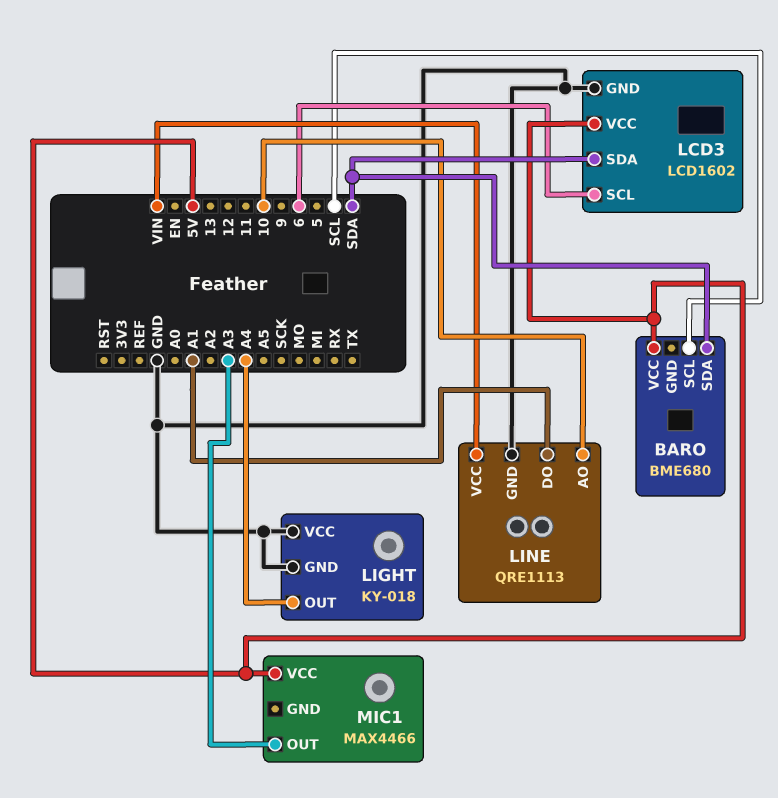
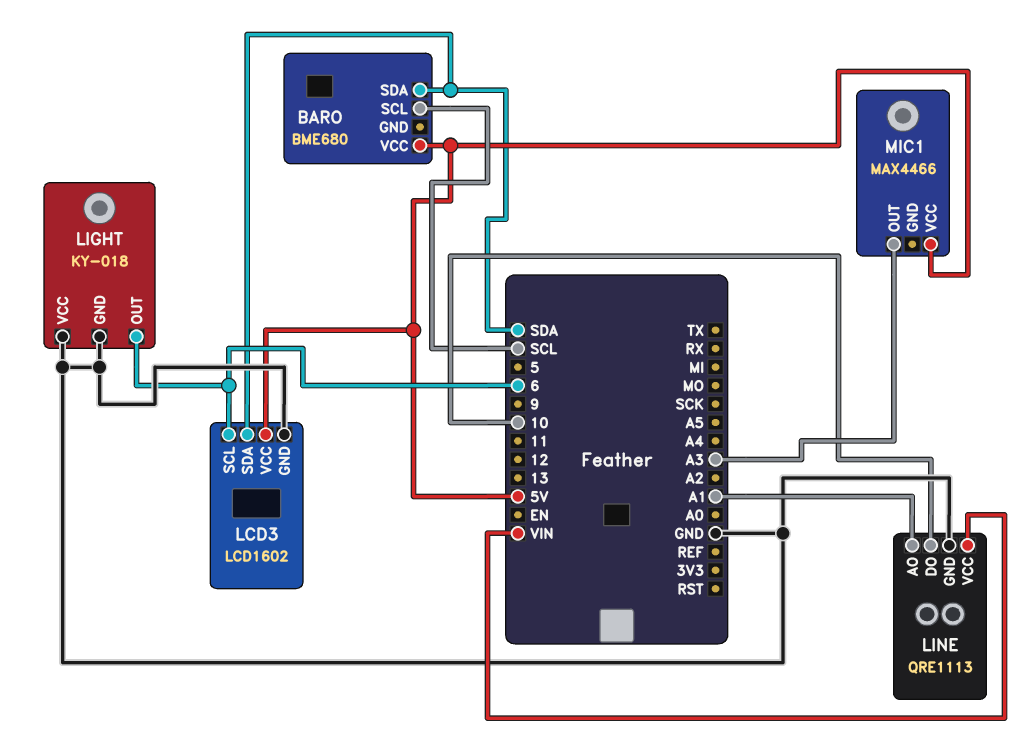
LIGHT pin OUT: A4 -> 6
LINE pin AO: 10 -> A1
LINE pin DO: A1 -> 10

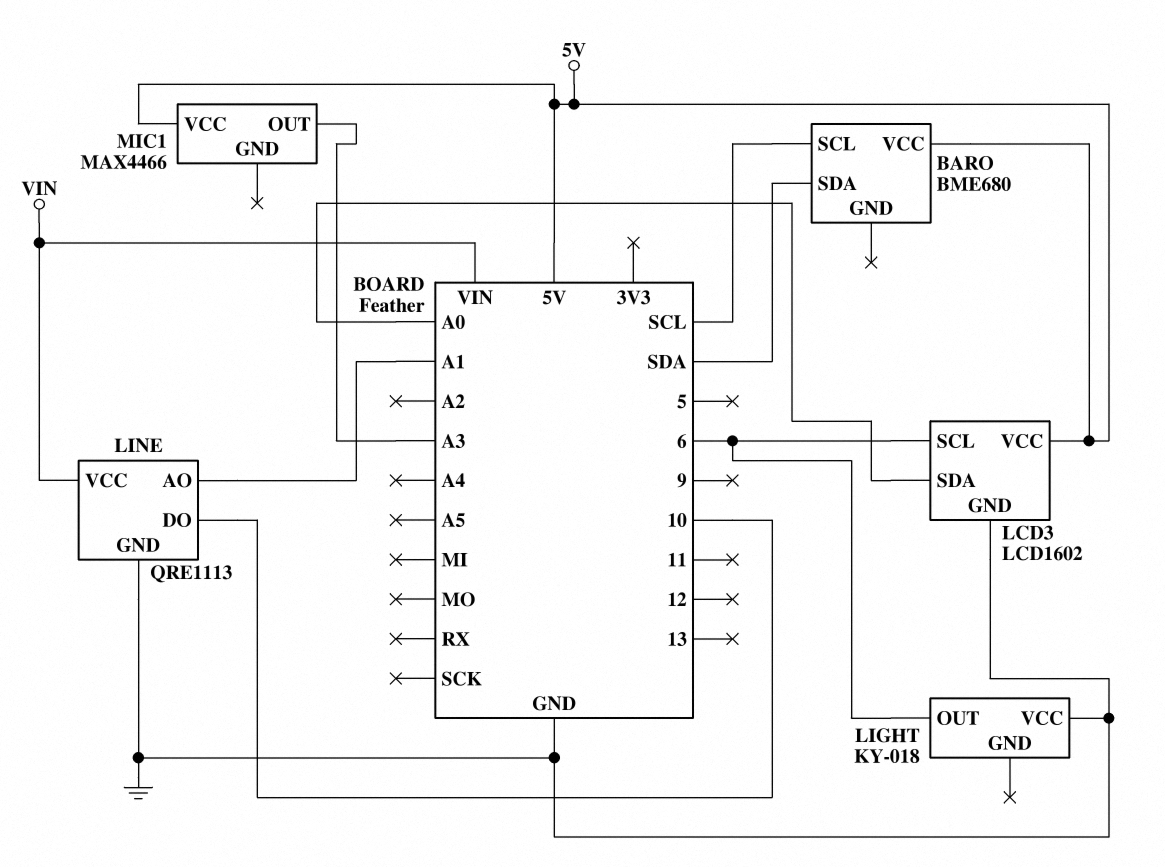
LCD3 pin SDA: SDA -> A0
LIGHT pin GND: GND -> none

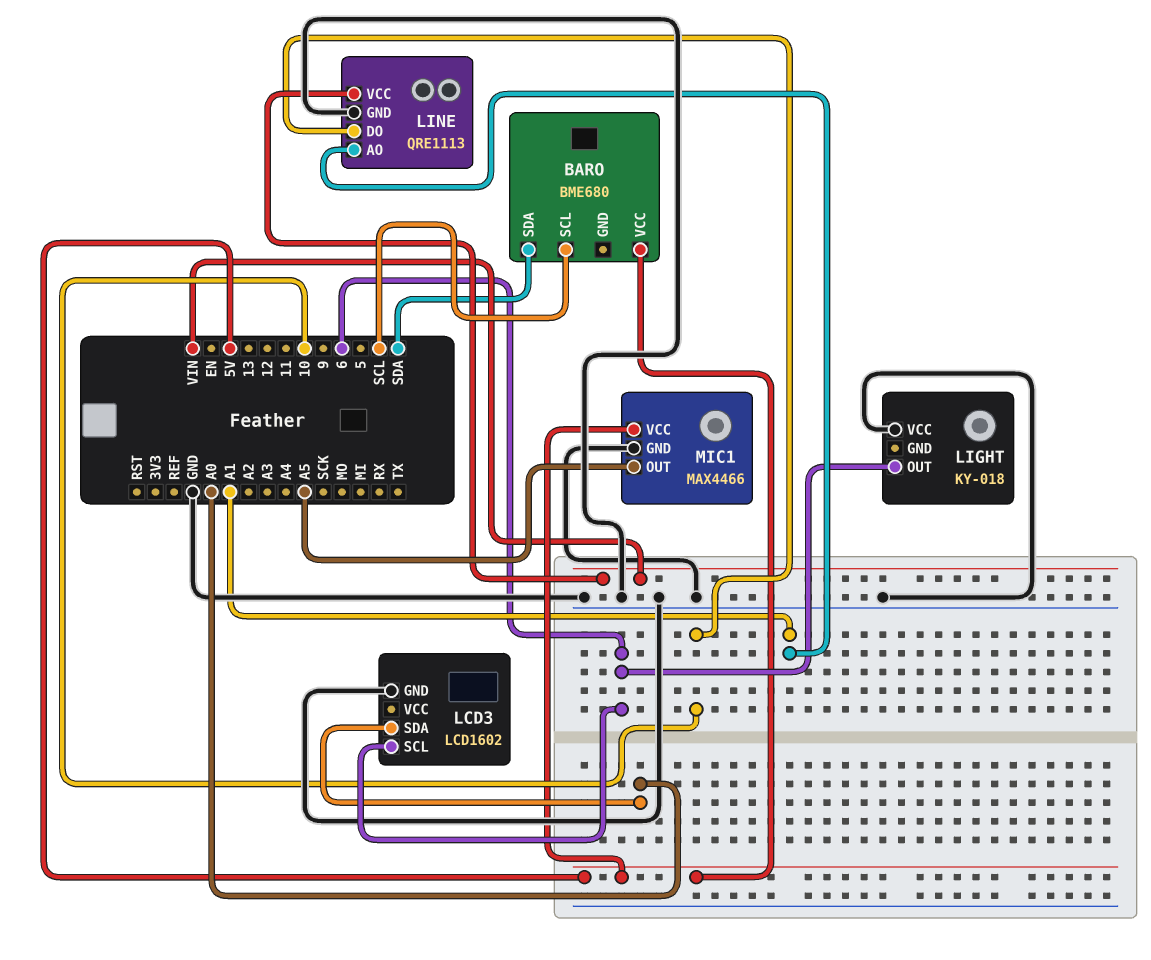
LCD3 pin VCC: 5V -> none
MIC1 pin GND: none -> GND
MIC1 pin OUT: A3 -> A5

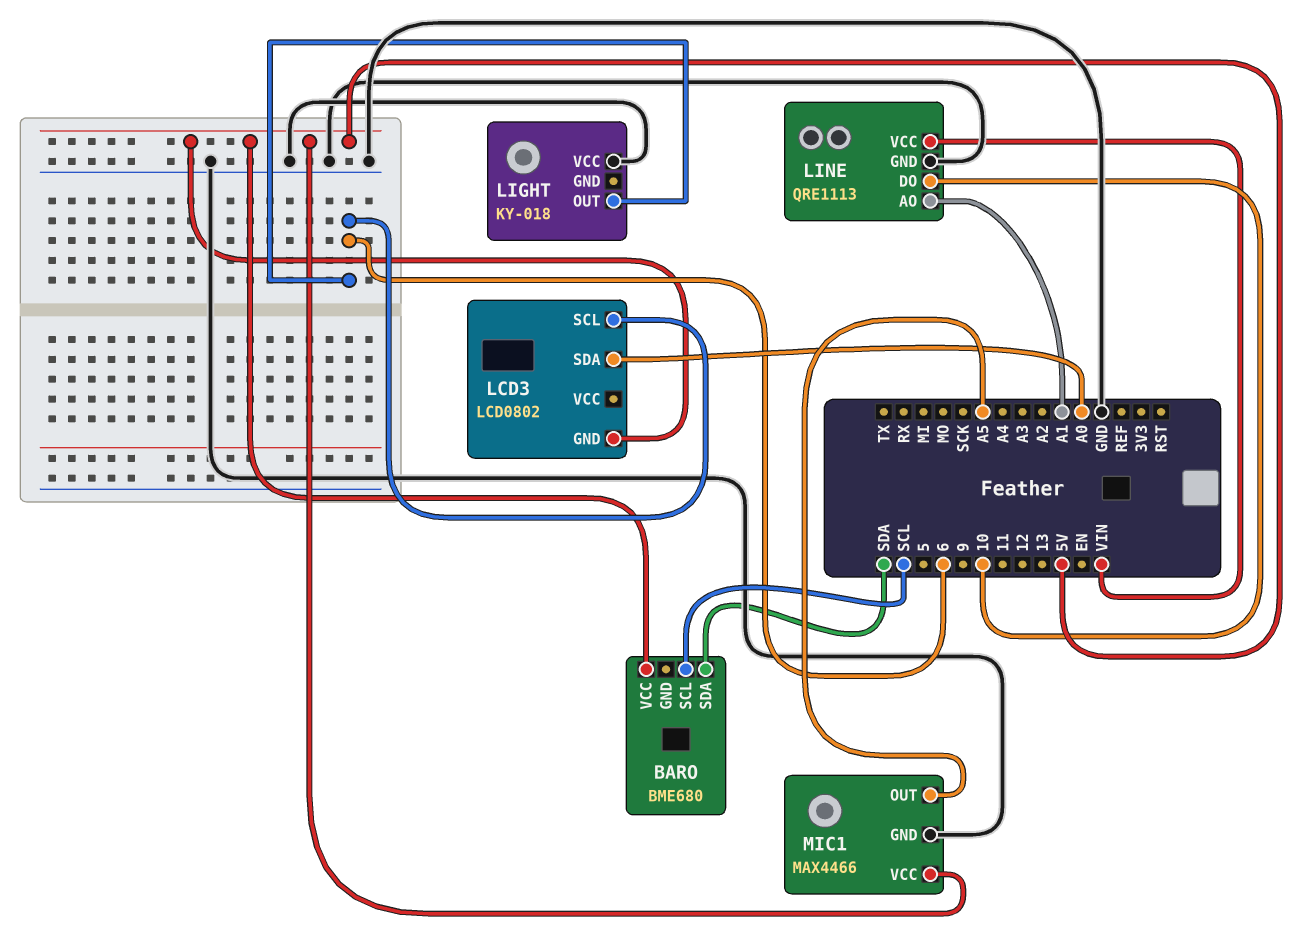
LCD3: LCD1602 -> LCD0802
LCD3 pin GND: GND -> 5V

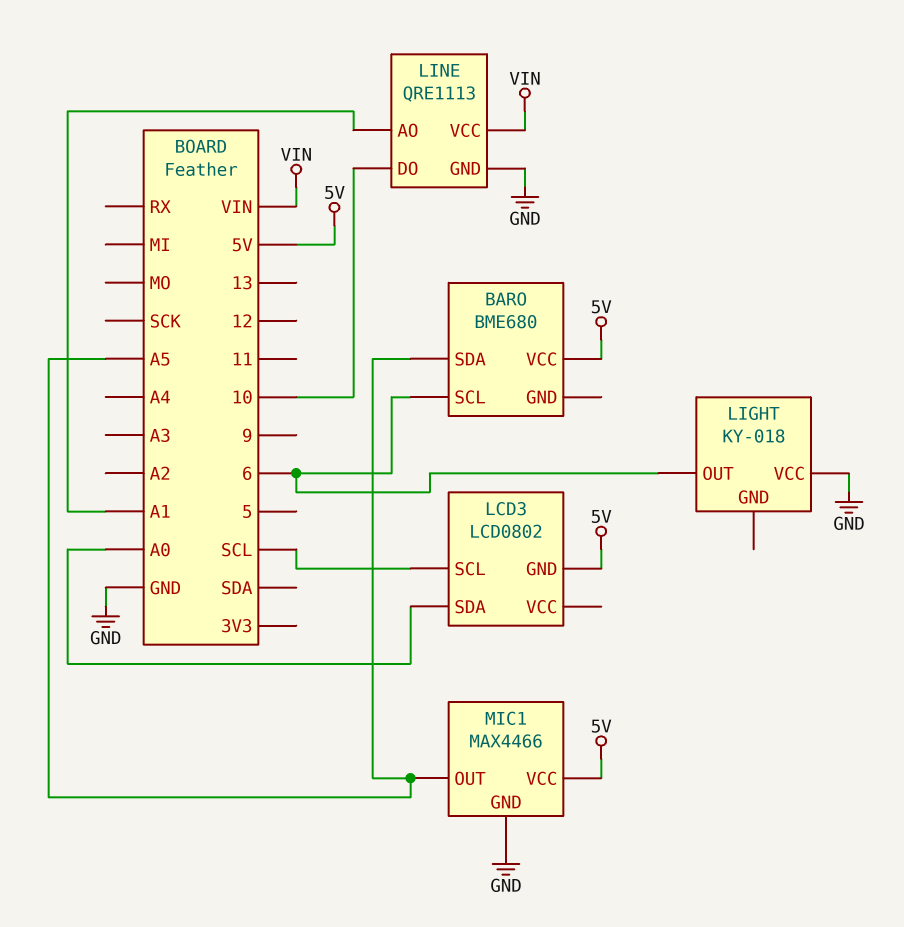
BARO pin SCL: SCL -> 6
BARO pin SDA: SDA -> A5
LCD3 pin SCL: 6 -> SCL

